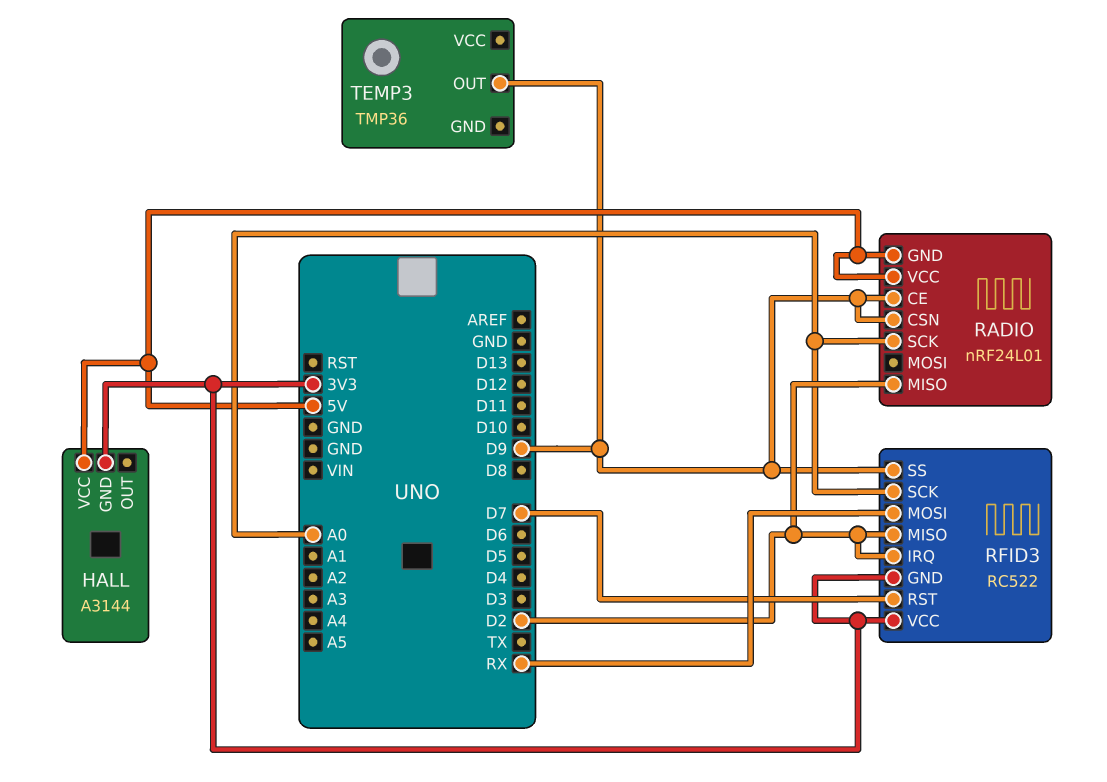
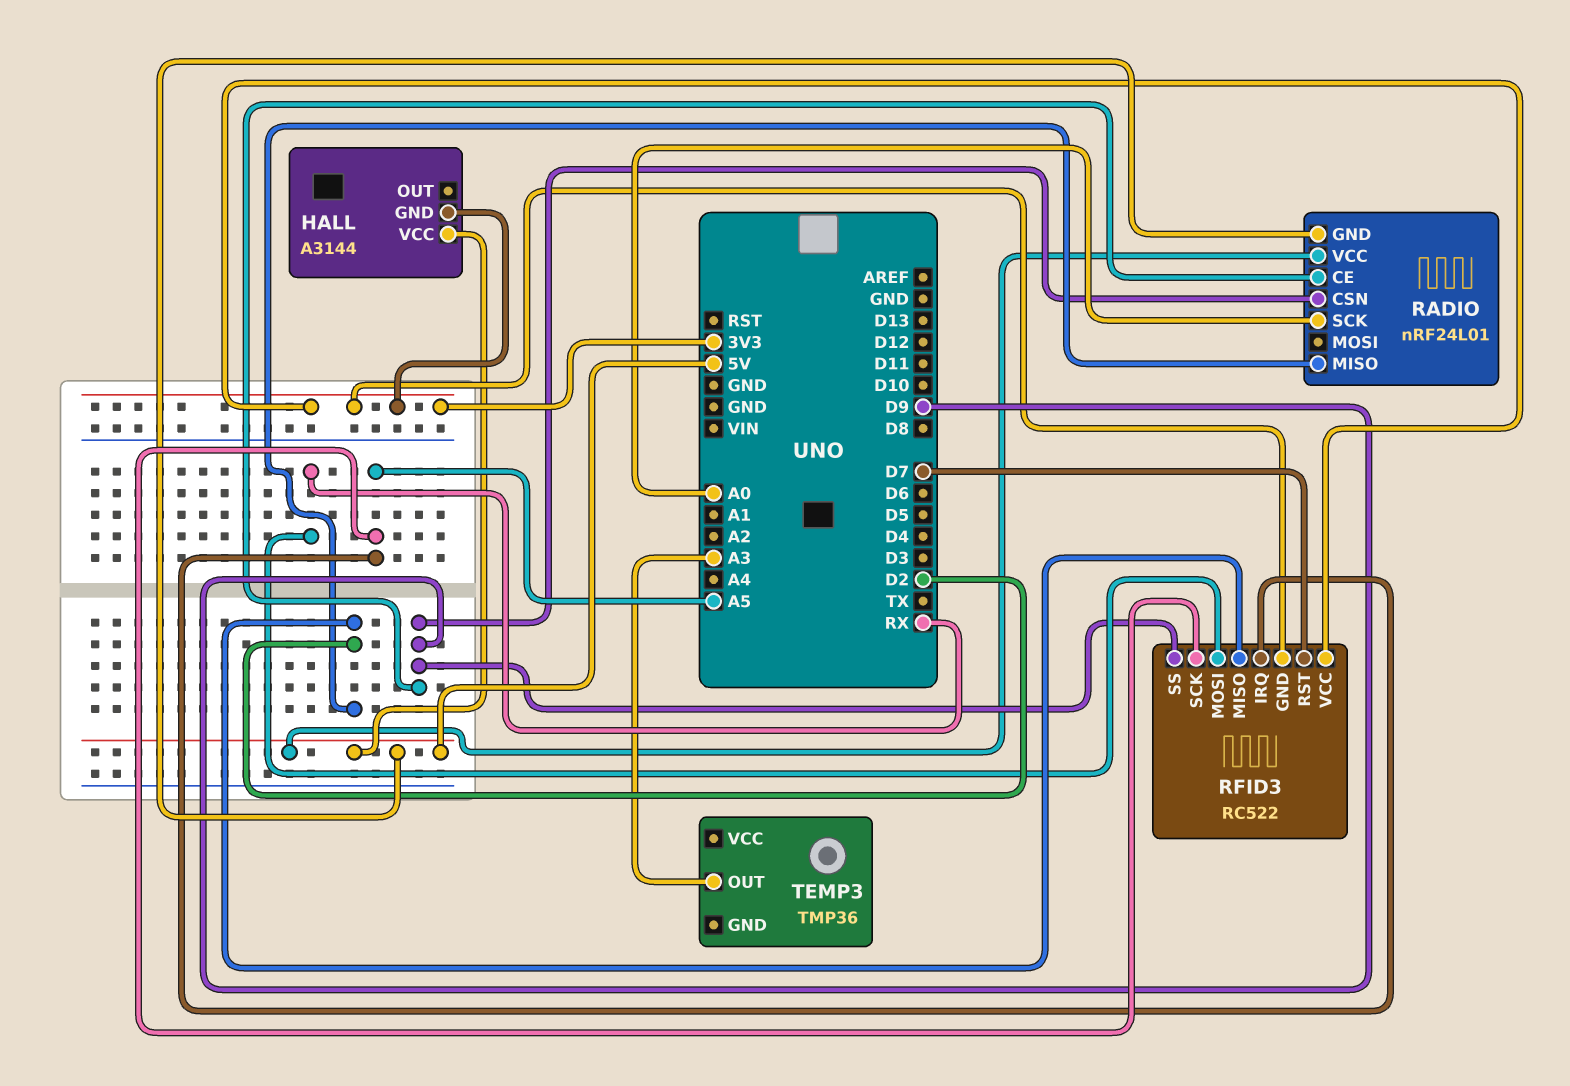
RFID3 pin IRQ: D2 -> A5
RFID3 pin SCK: A0 -> A5
TEMP3 pin OUT: D9 -> A3

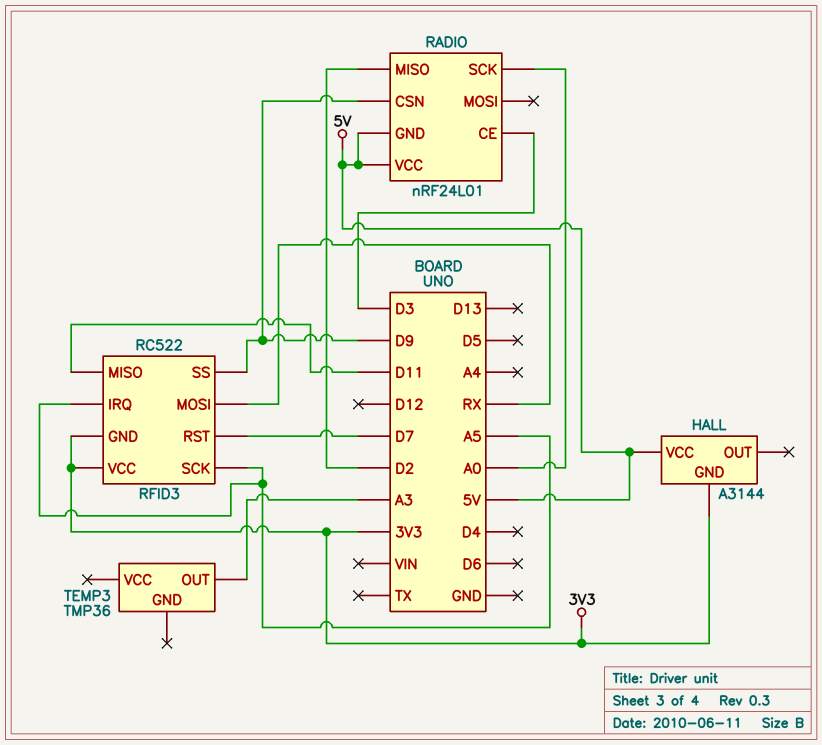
RADIO pin CE: D9 -> D3
RFID3 pin MISO: D2 -> D11

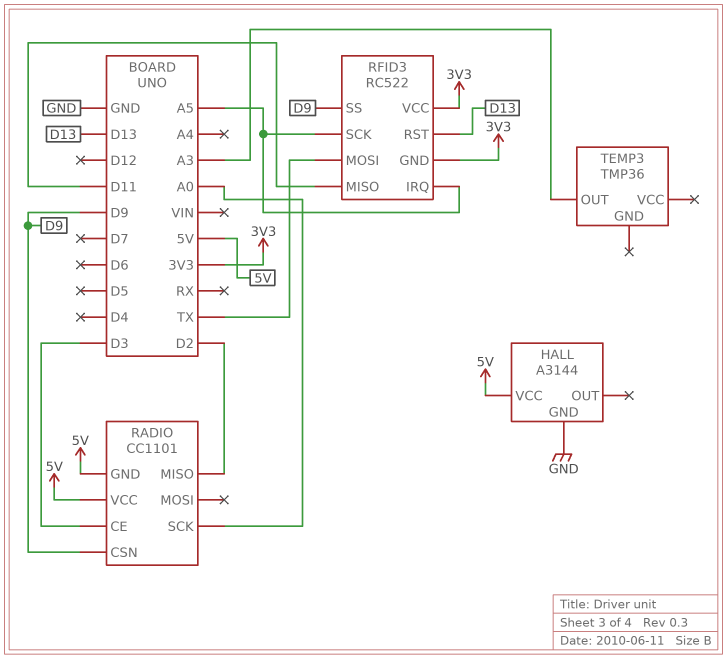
HALL pin GND: 3V3 -> GND
RADIO: nRF24L01 -> CC1101
RFID3 pin MOSI: RX -> TX
RFID3 pin RST: D7 -> D13

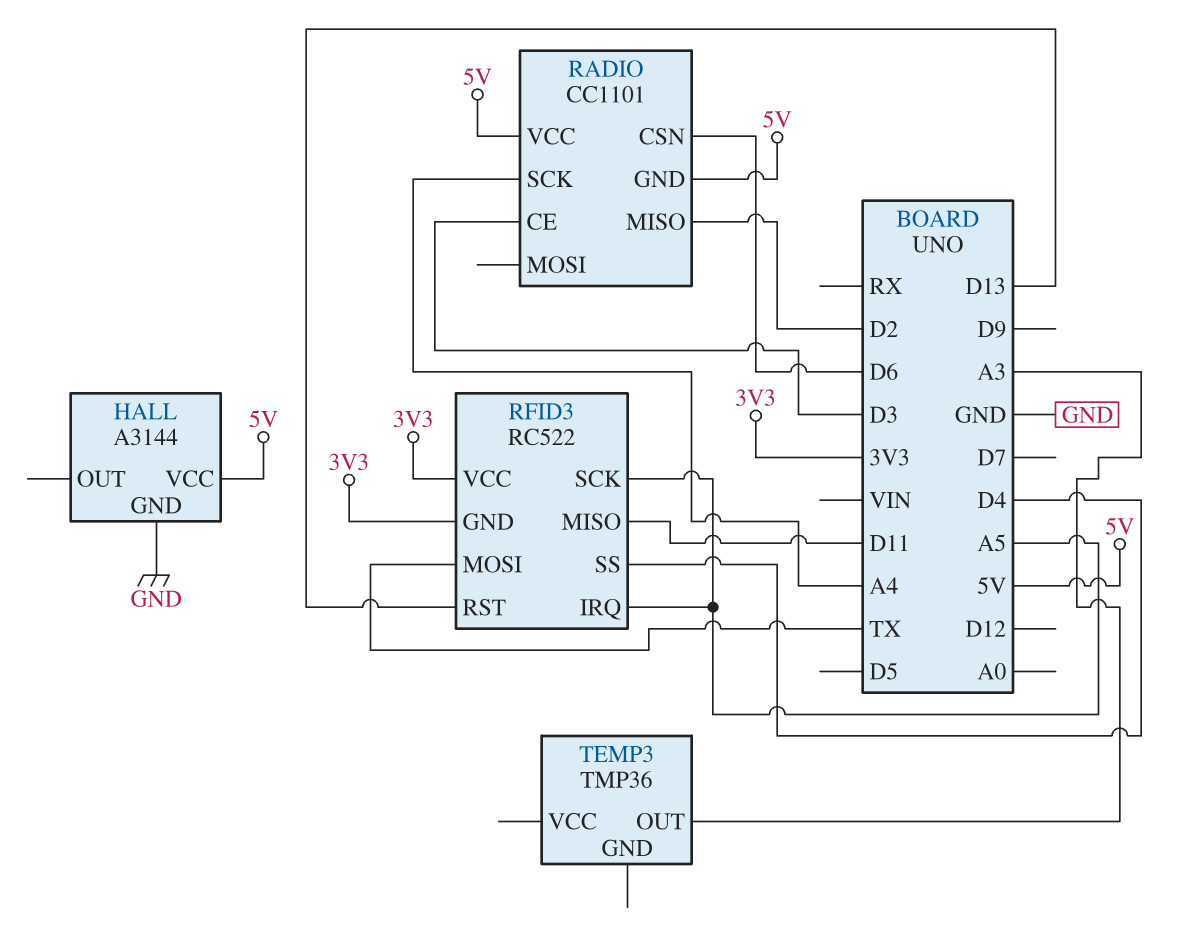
RADIO pin CSN: D9 -> D6
RADIO pin SCK: A0 -> A4
RFID3 pin SS: D9 -> D4

